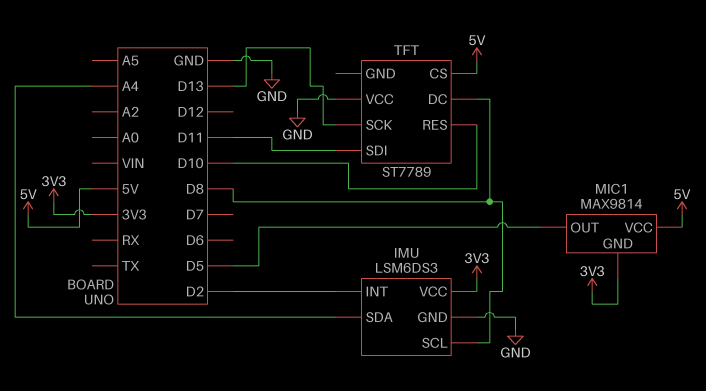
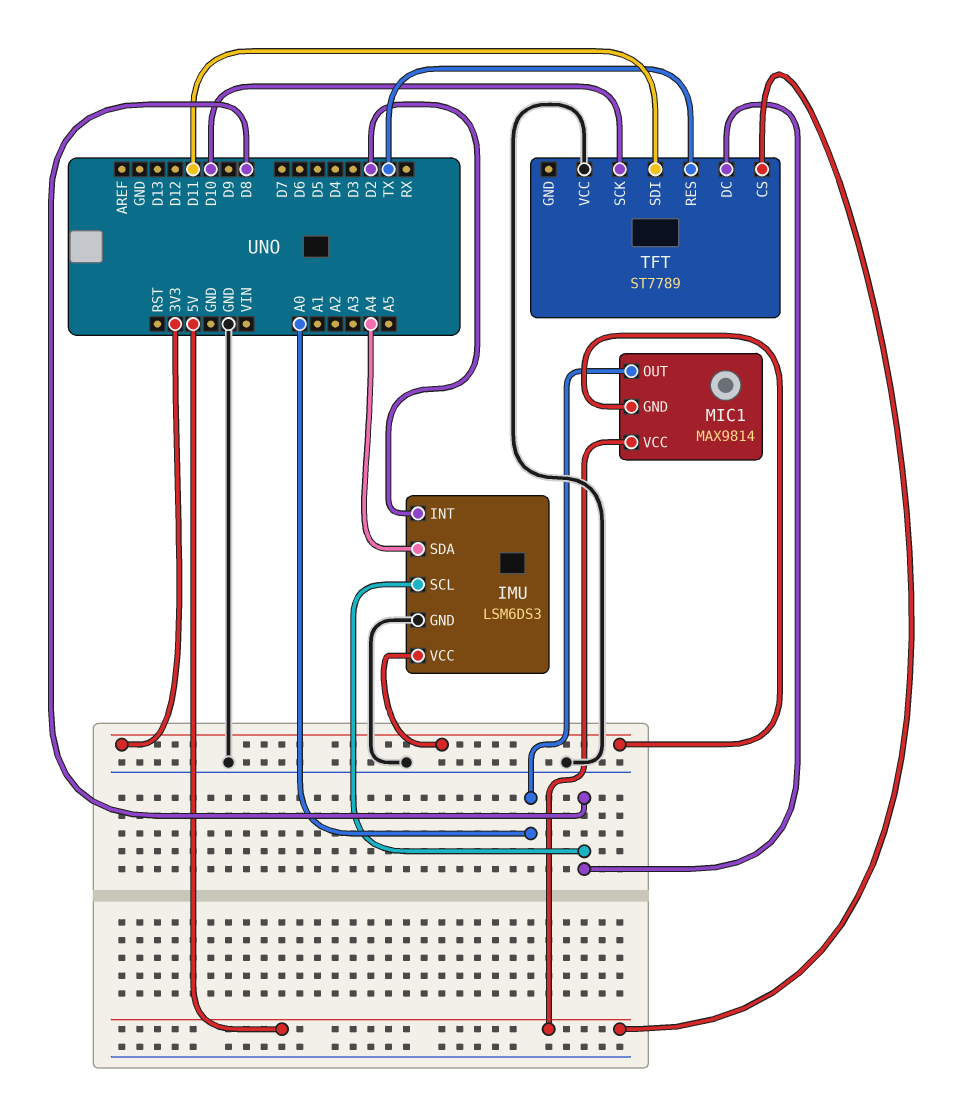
MIC1 pin OUT: D5 -> A0
TFT pin RES: D10 -> TX
TFT pin SCK: D13 -> D10

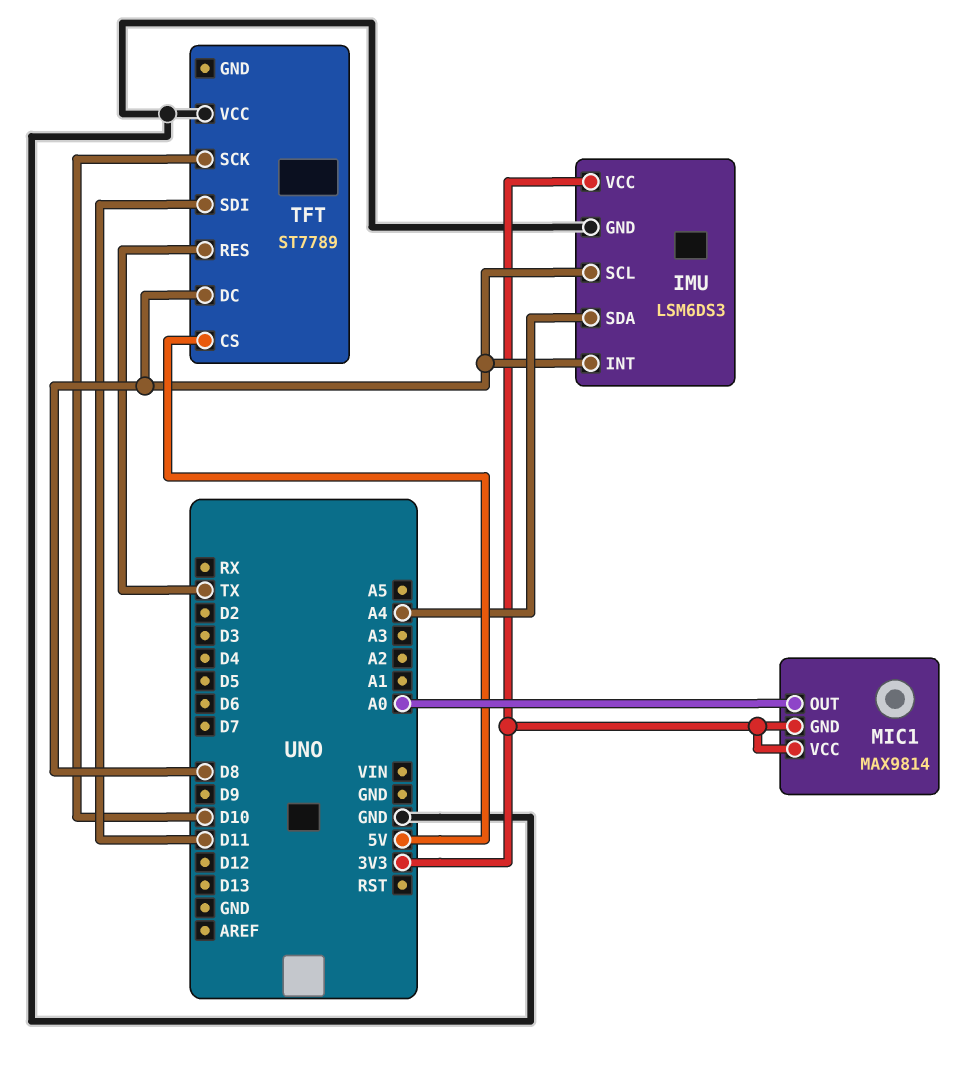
IMU pin INT: D2 -> D8
MIC1 pin VCC: 5V -> 3V3

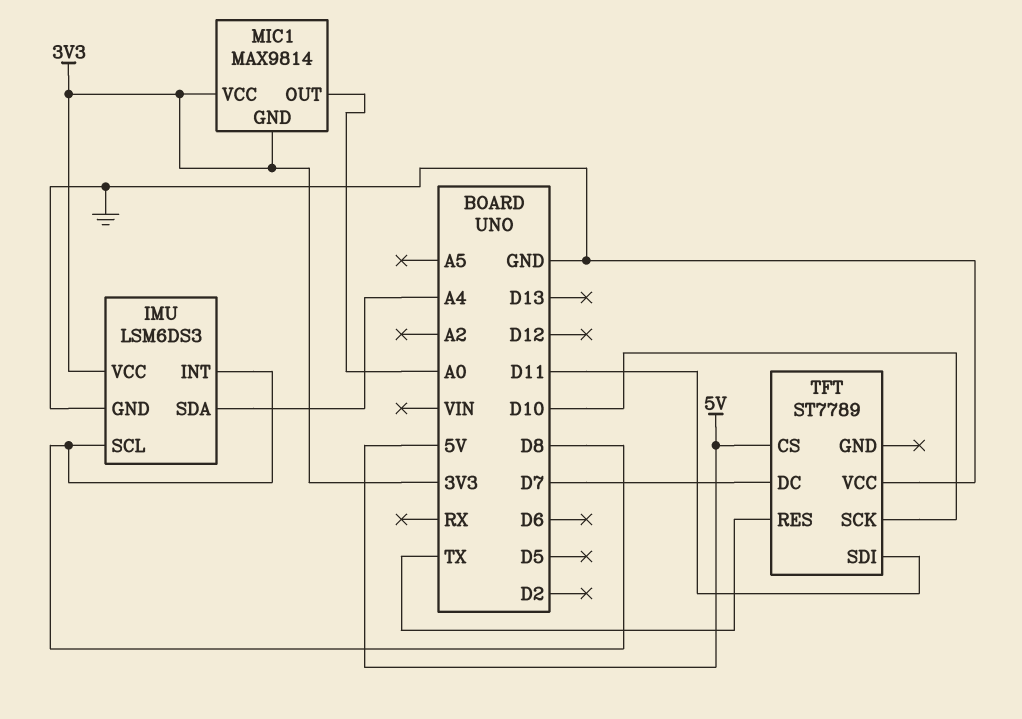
TFT pin DC: D8 -> D7

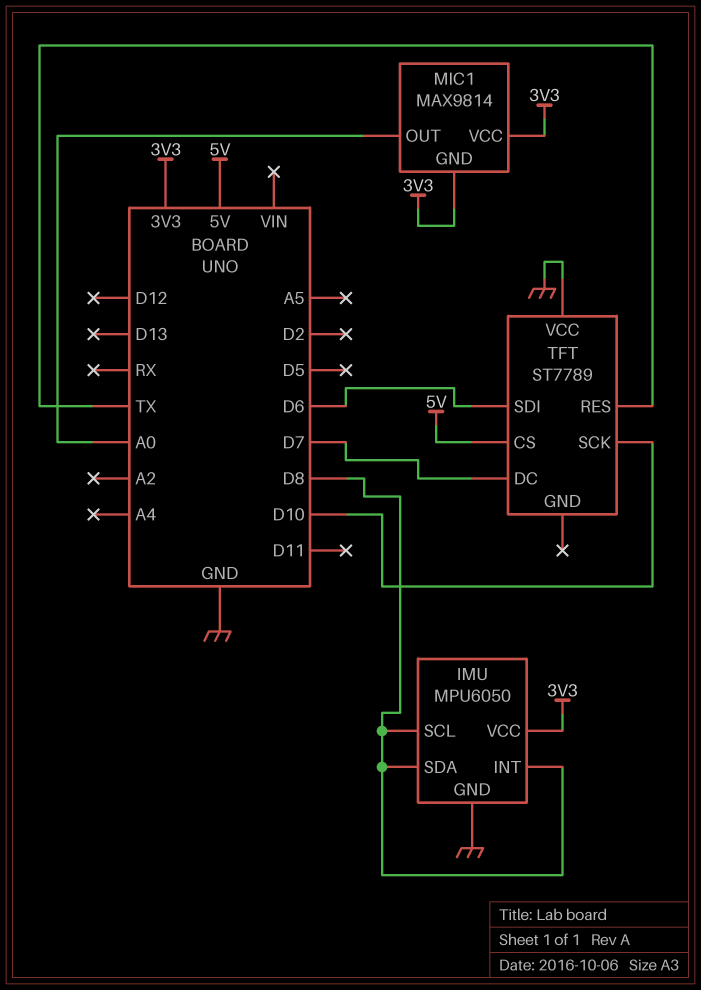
IMU: LSM6DS3 -> MPU6050
IMU pin SDA: A4 -> D8
TFT pin SDI: D11 -> D6

